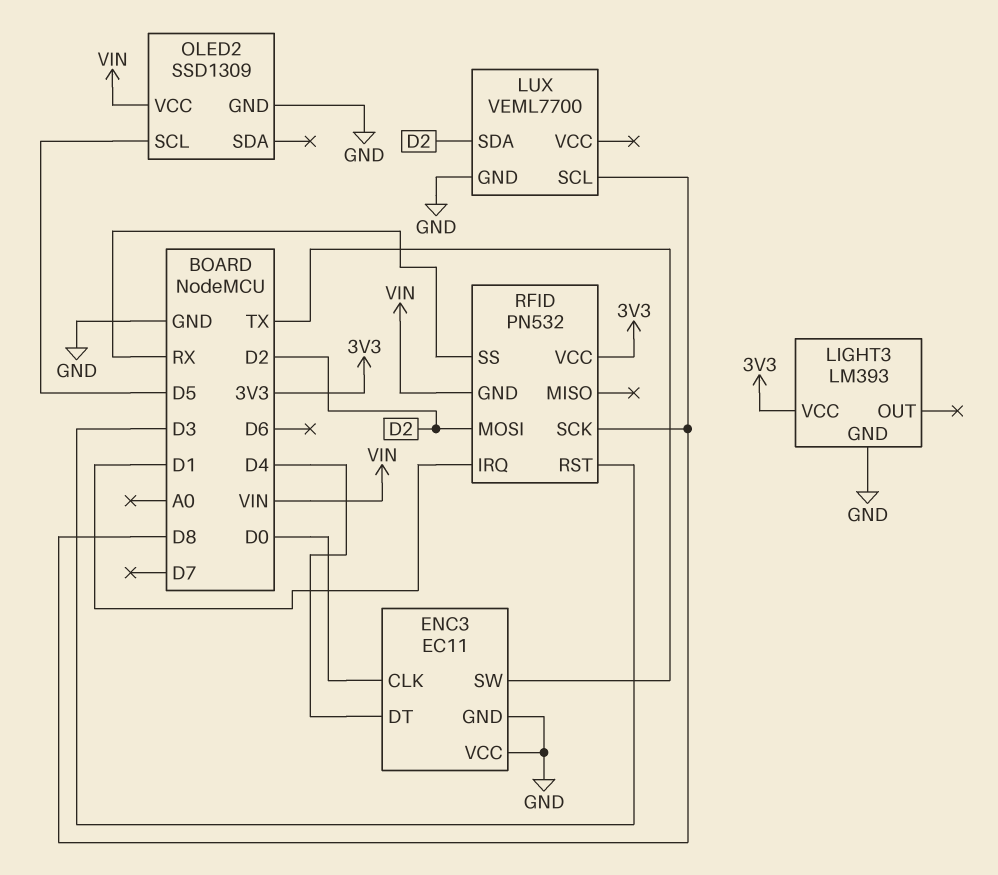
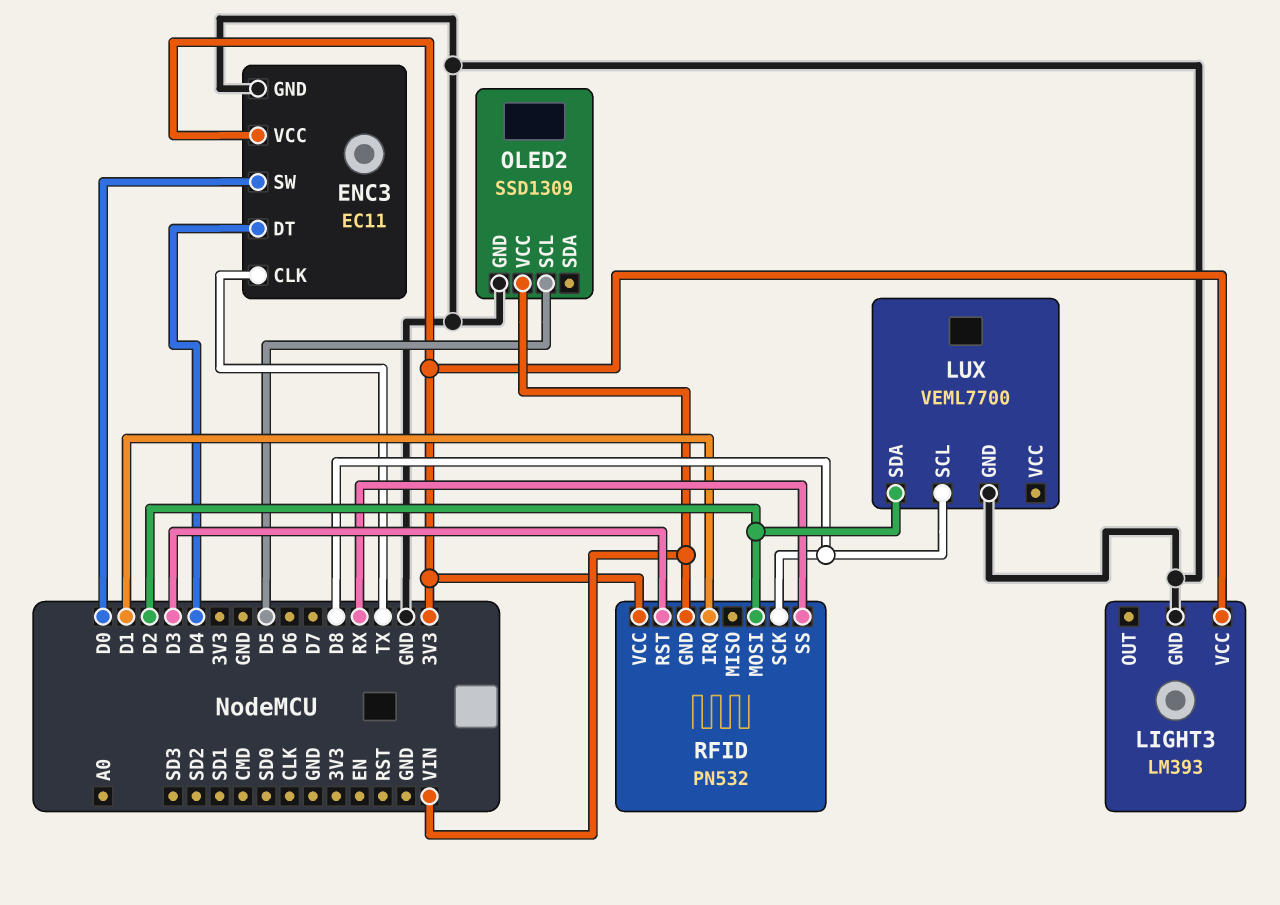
ENC3 pin CLK: D0 -> TX
ENC3 pin SW: TX -> D0
ENC3 pin VCC: GND -> 3V3

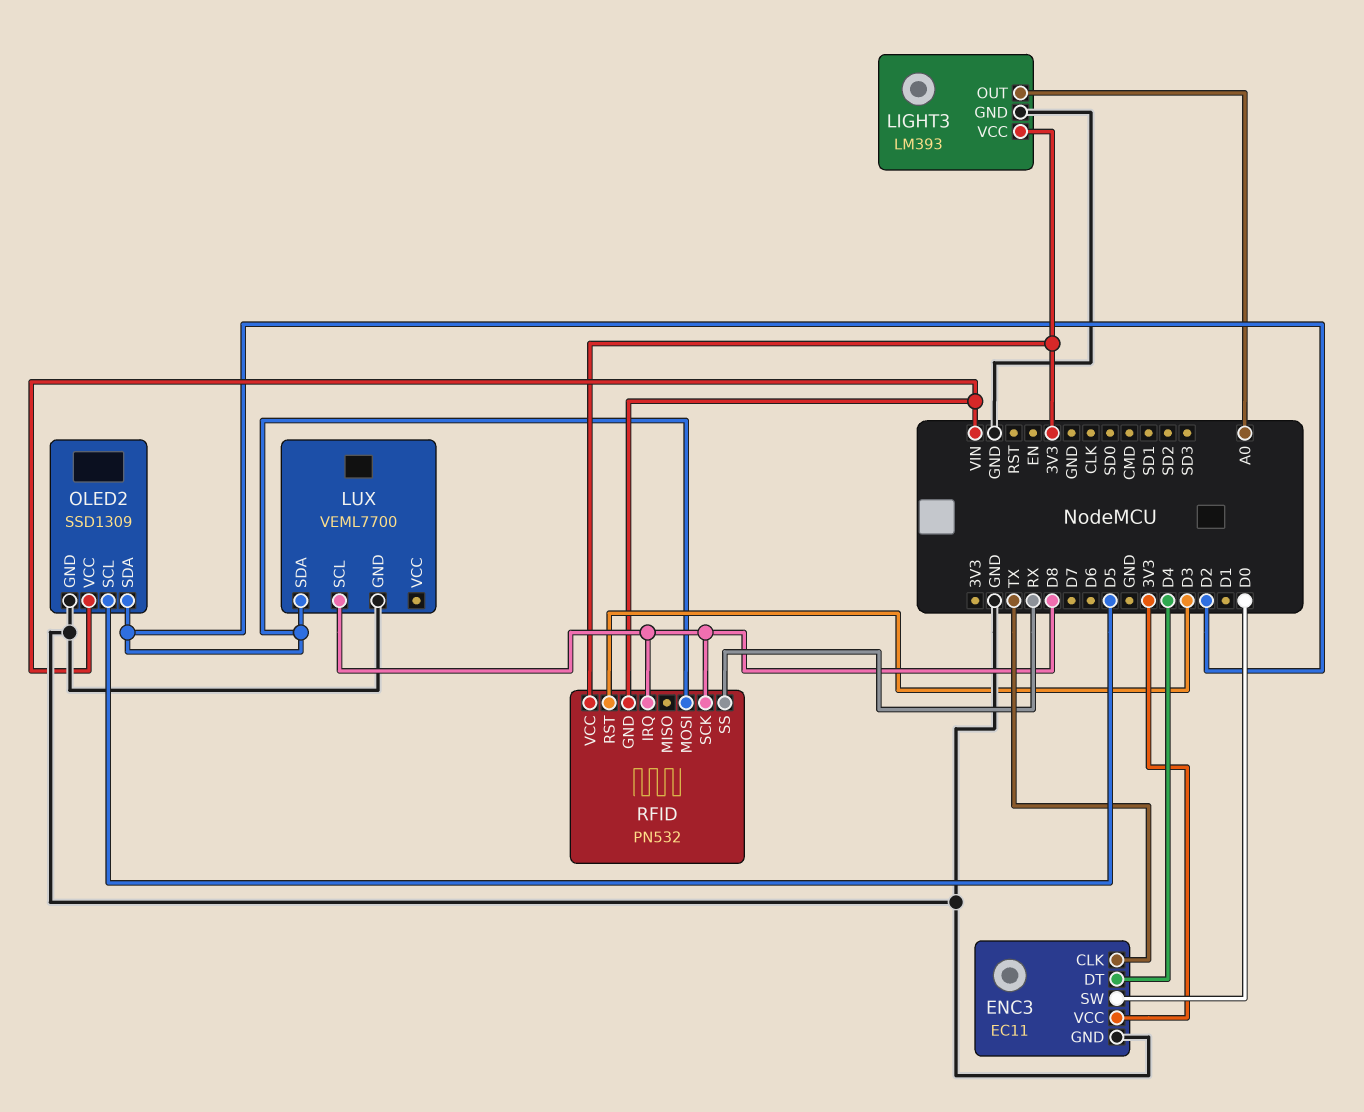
LIGHT3 pin OUT: none -> A0
OLED2 pin SDA: none -> D2
RFID pin IRQ: D1 -> D8

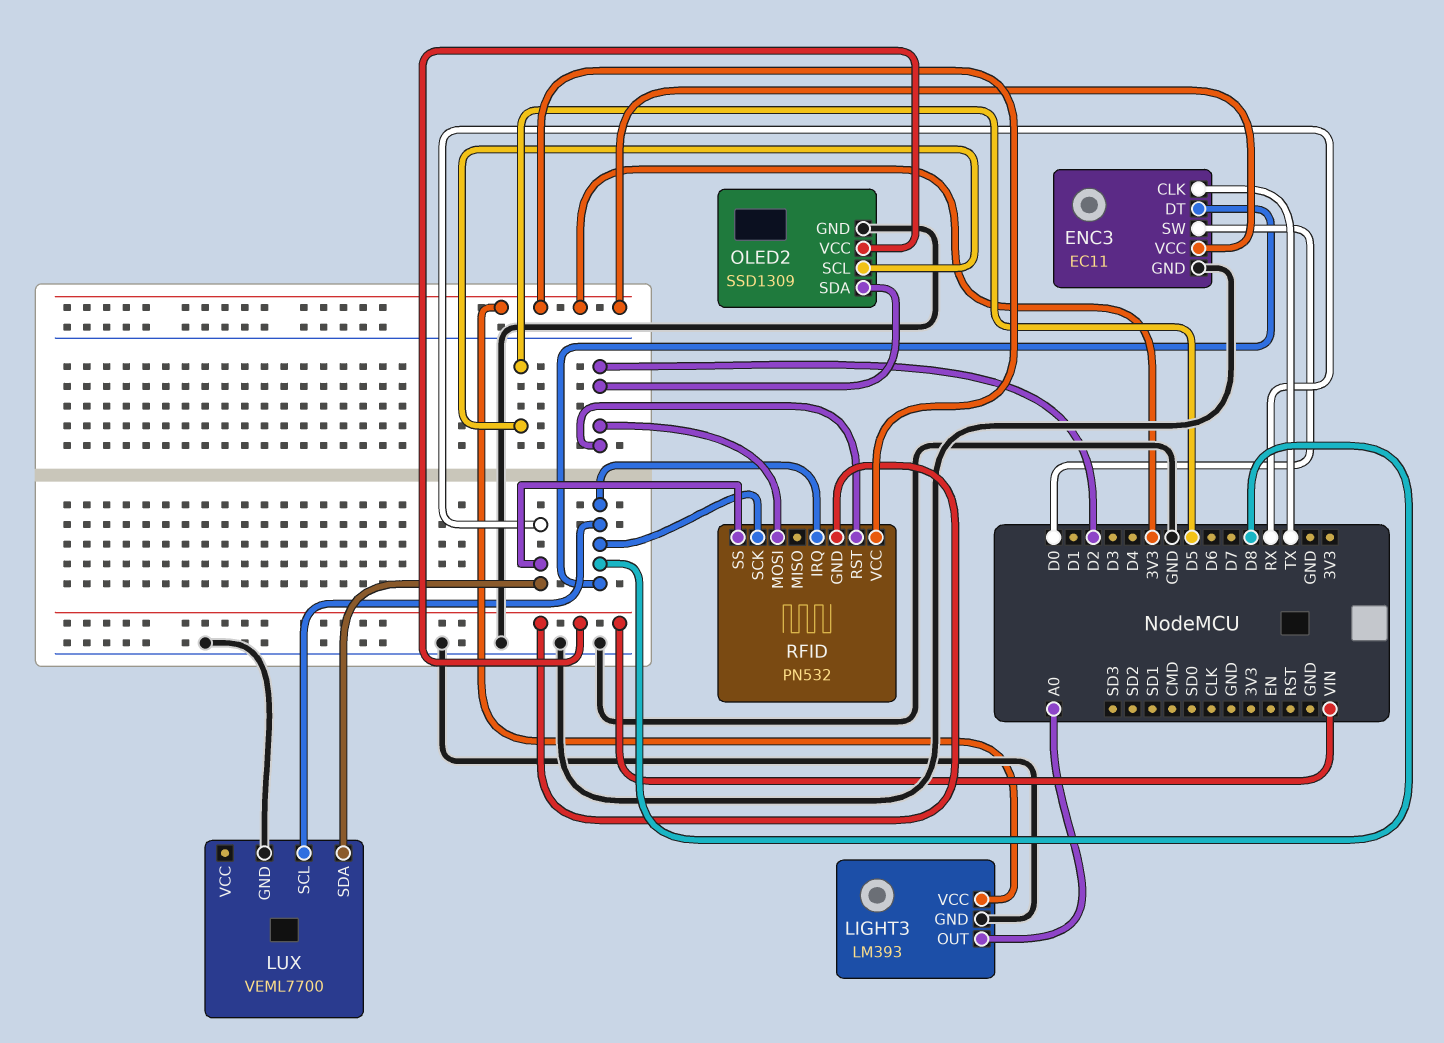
ENC3 pin DT: D4 -> D8
LUX pin SDA: D2 -> RX
RFID pin RST: D3 -> D2

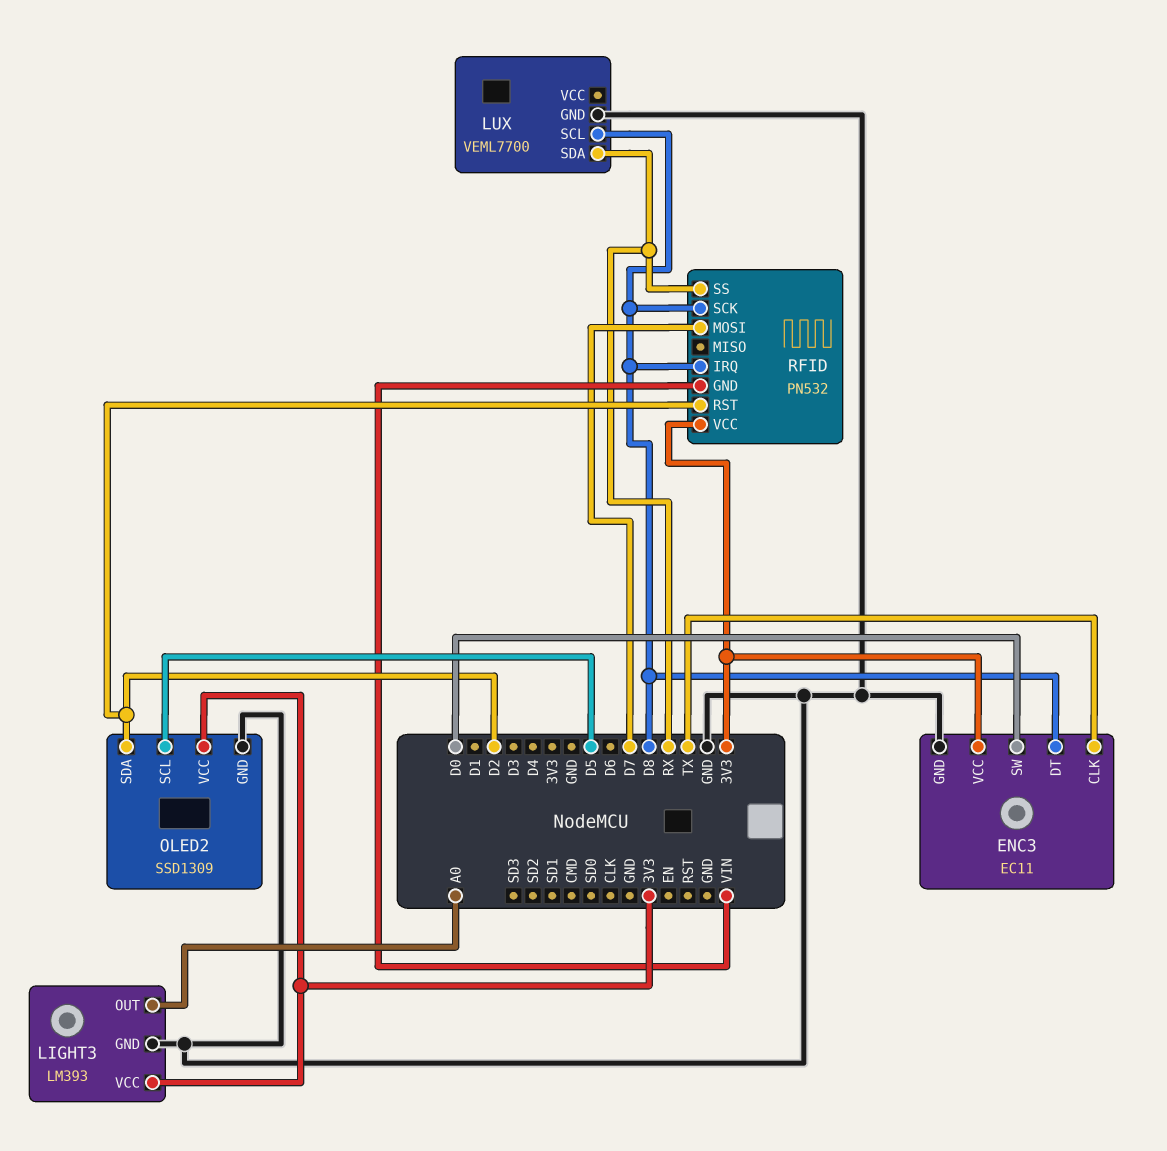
OLED2 pin VCC: VIN -> 3V3
RFID pin MOSI: D2 -> D7

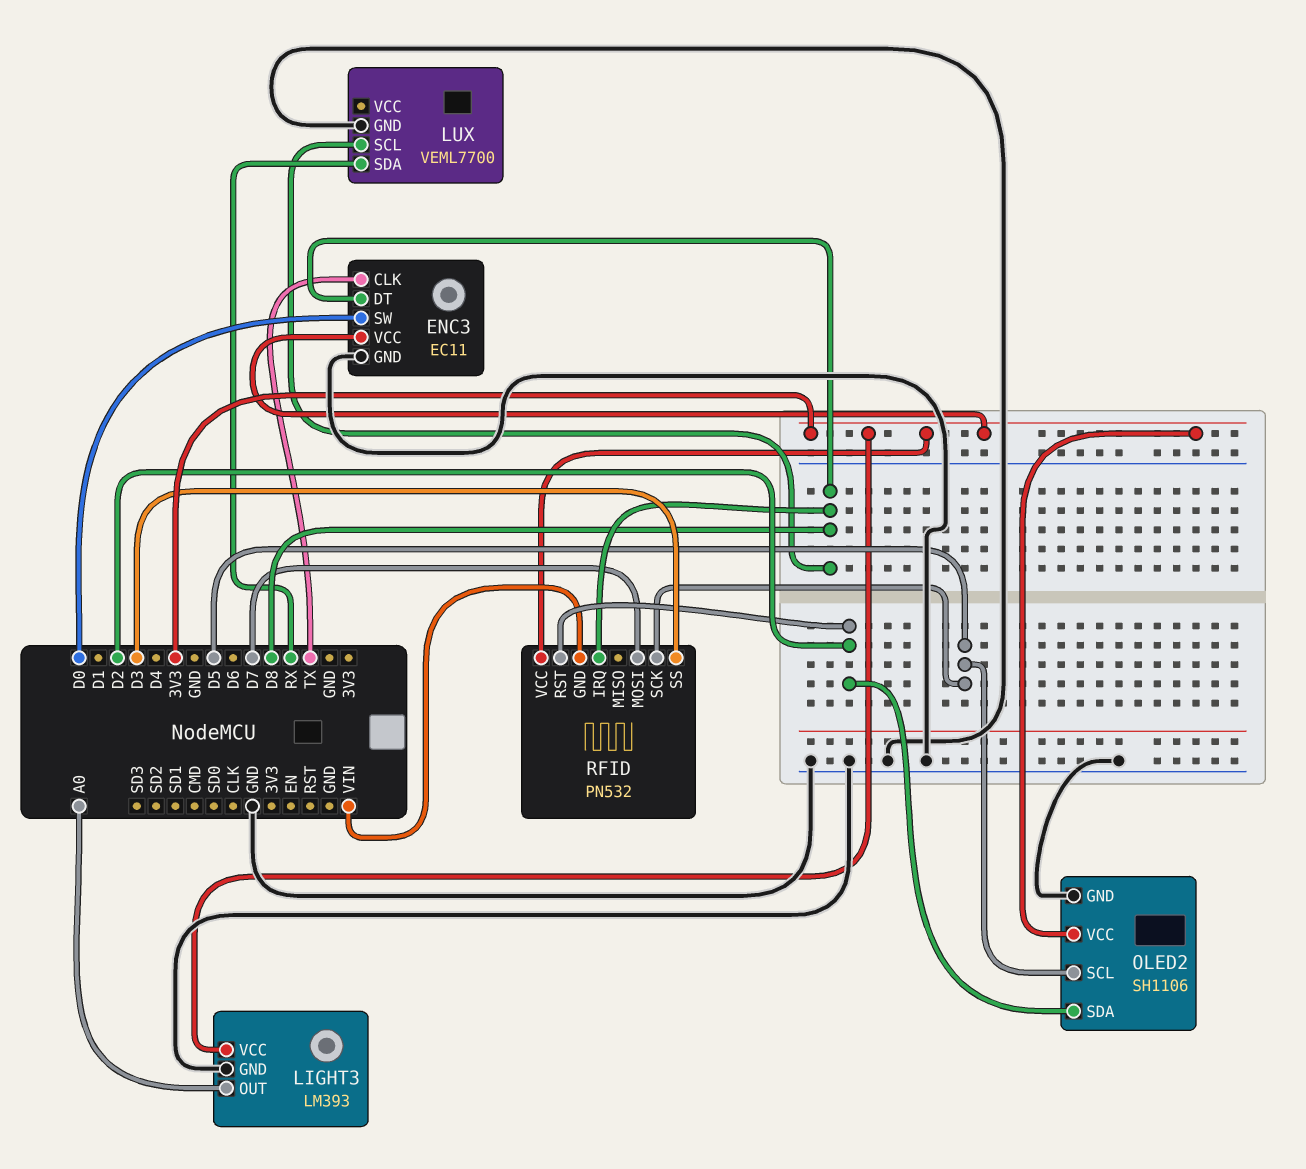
OLED2: SSD1309 -> SH1106
RFID pin SCK: D8 -> D5
RFID pin SS: RX -> D3

